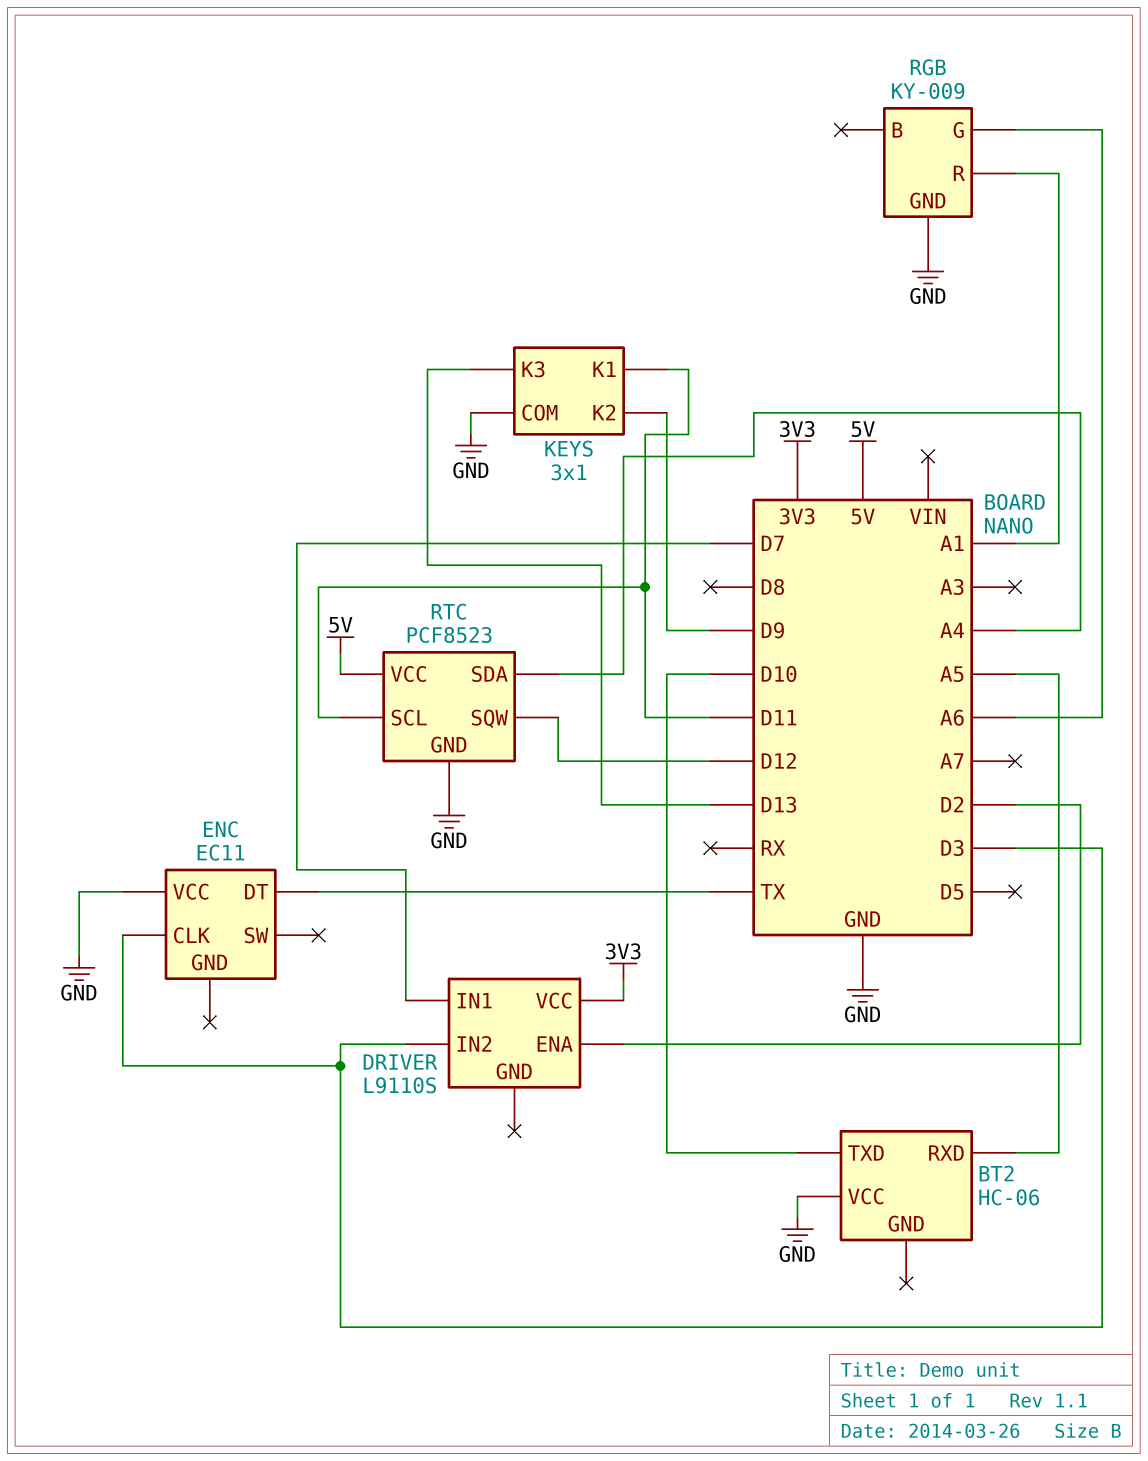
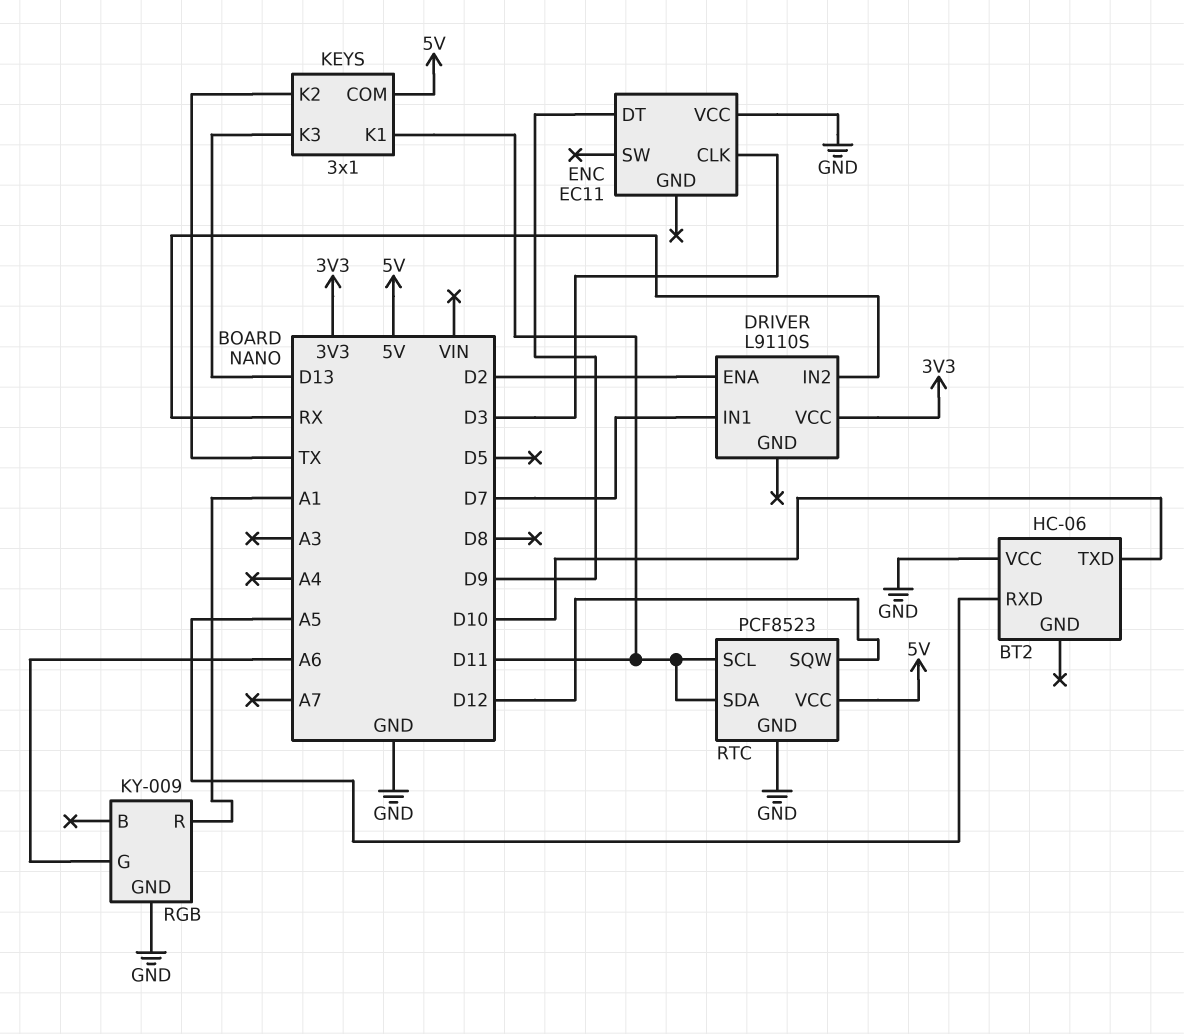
DRIVER pin IN2: D3 -> RX
ENC pin DT: TX -> D9
KEYS pin COM: GND -> 5V
KEYS pin K2: D9 -> TX
RTC pin SDA: A4 -> D11

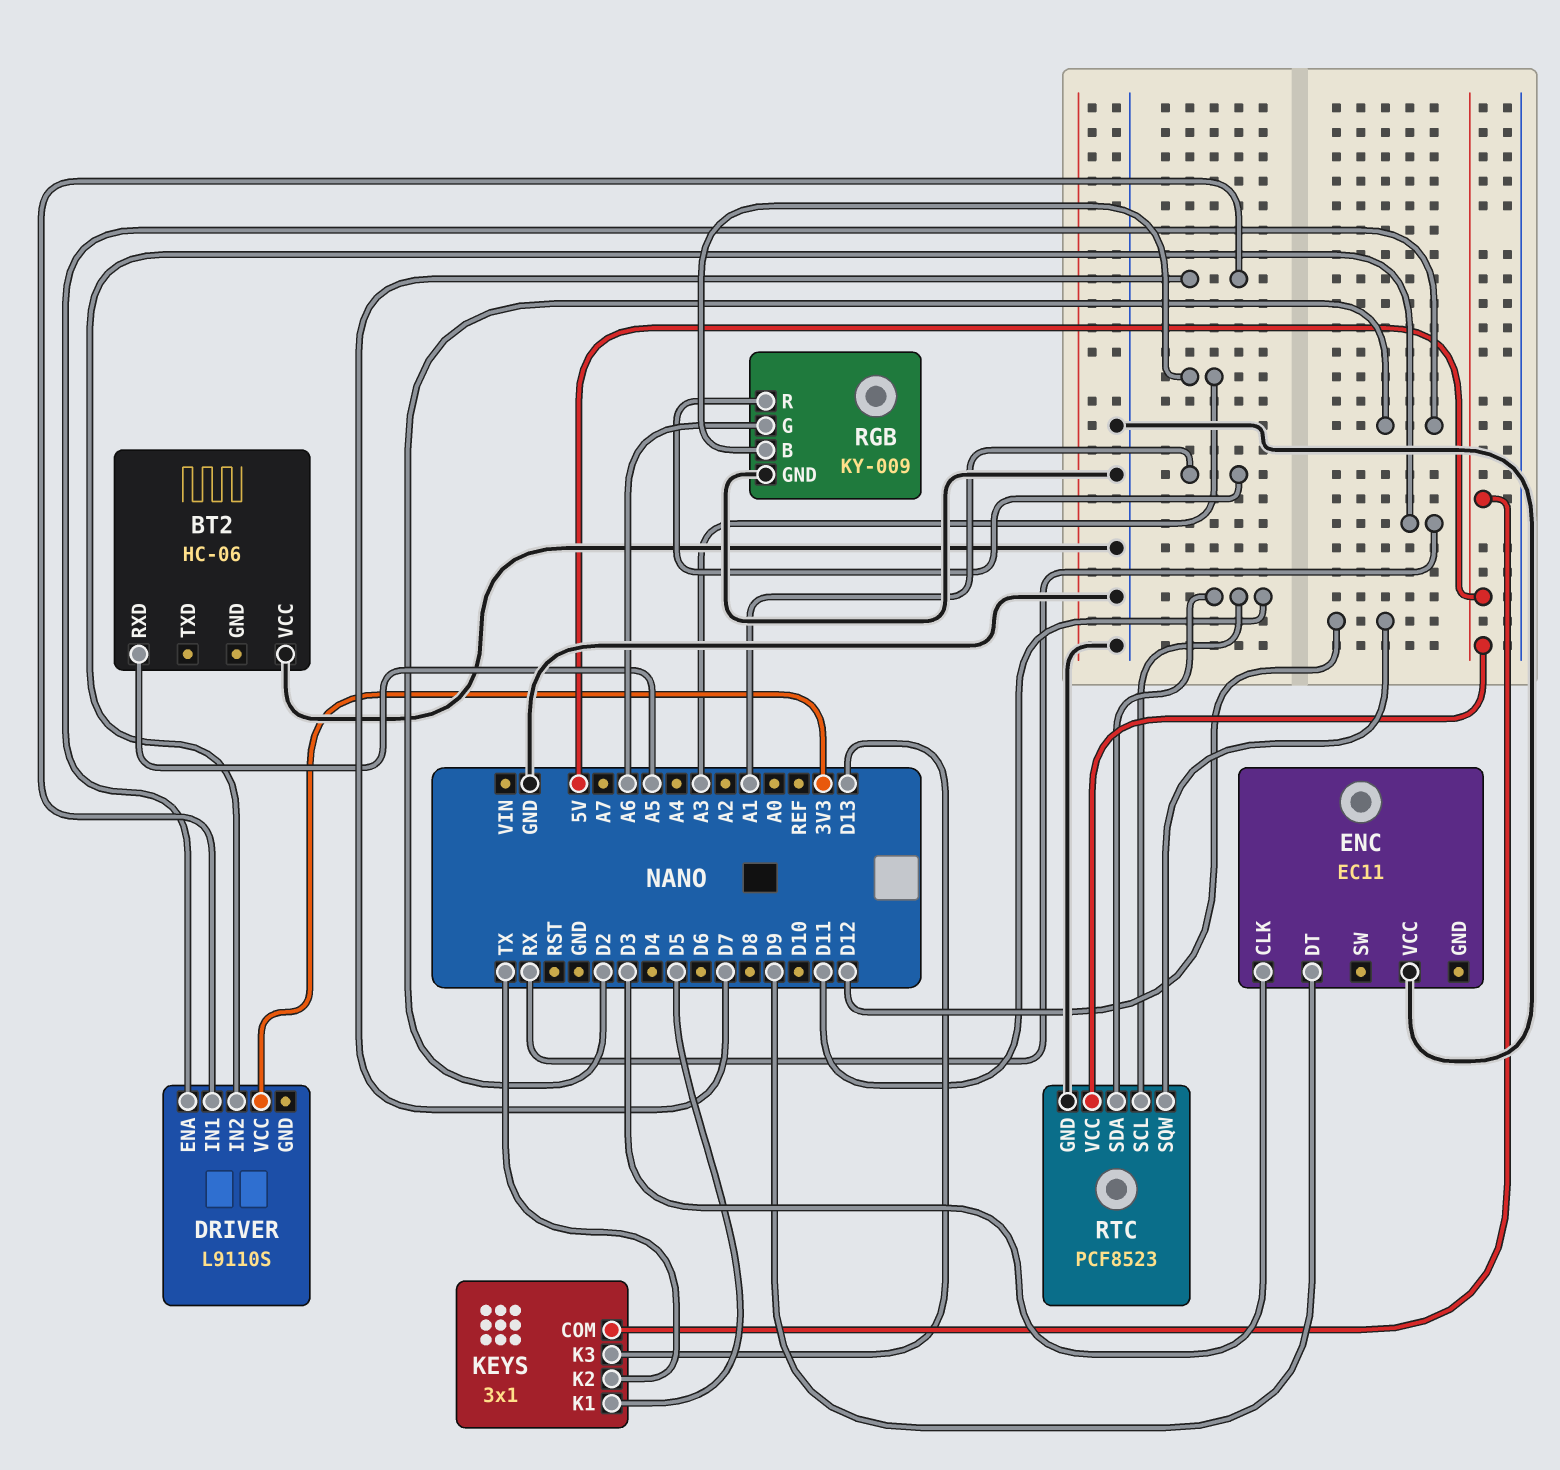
BT2 pin TXD: D10 -> none
KEYS pin K1: D11 -> D5
RGB pin B: none -> A3

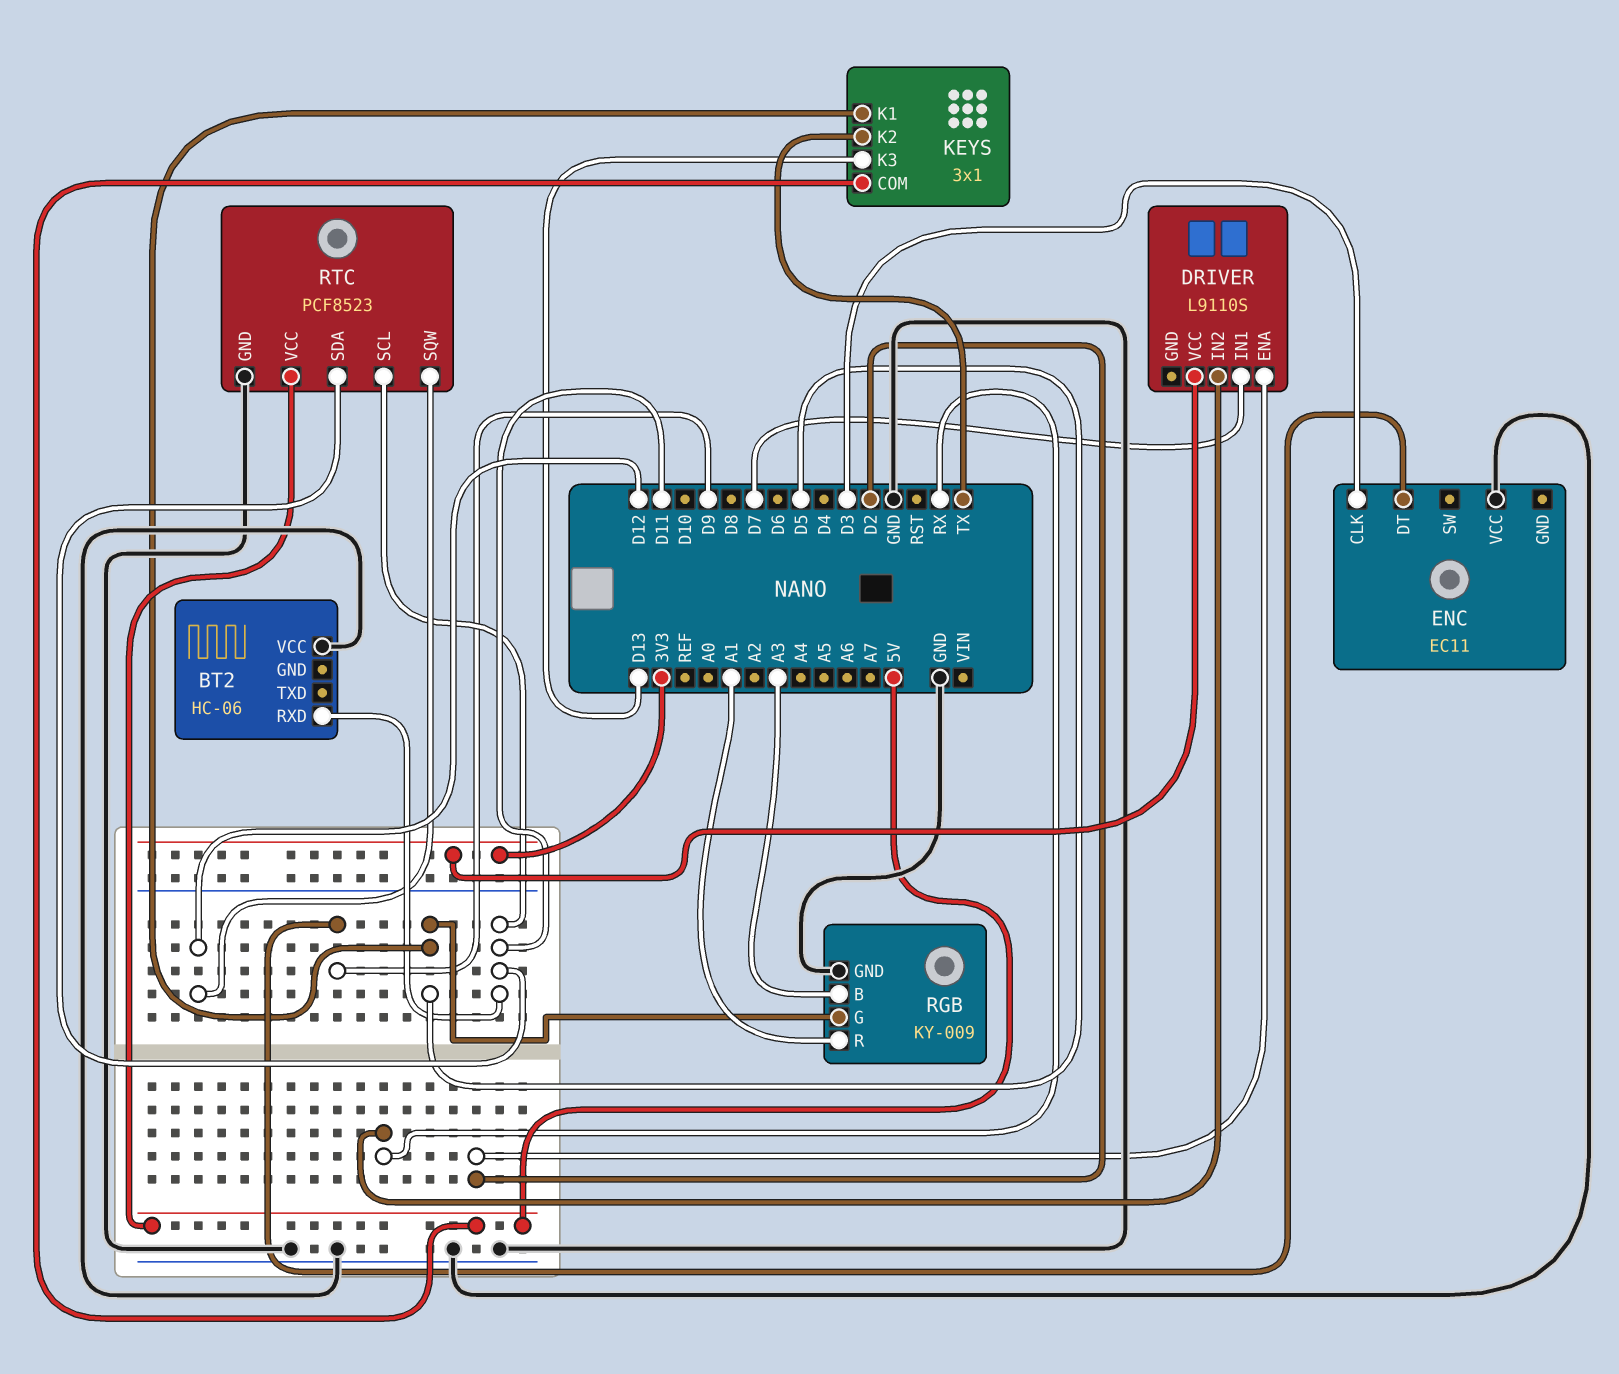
BT2 pin RXD: A5 -> D11
RGB pin G: A6 -> D5

